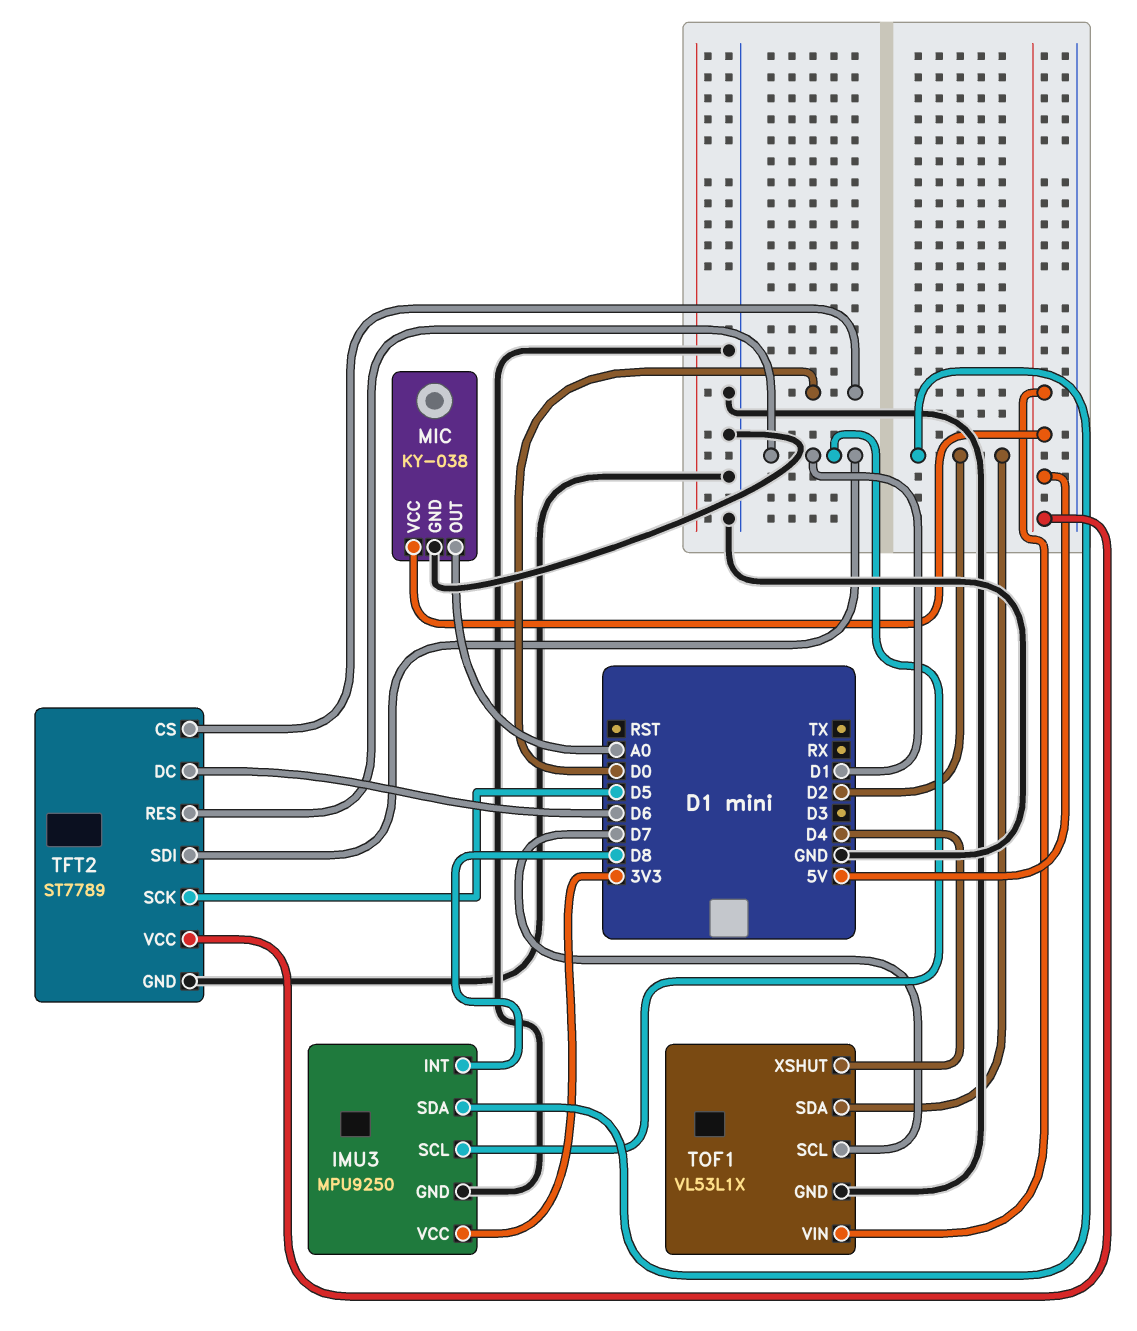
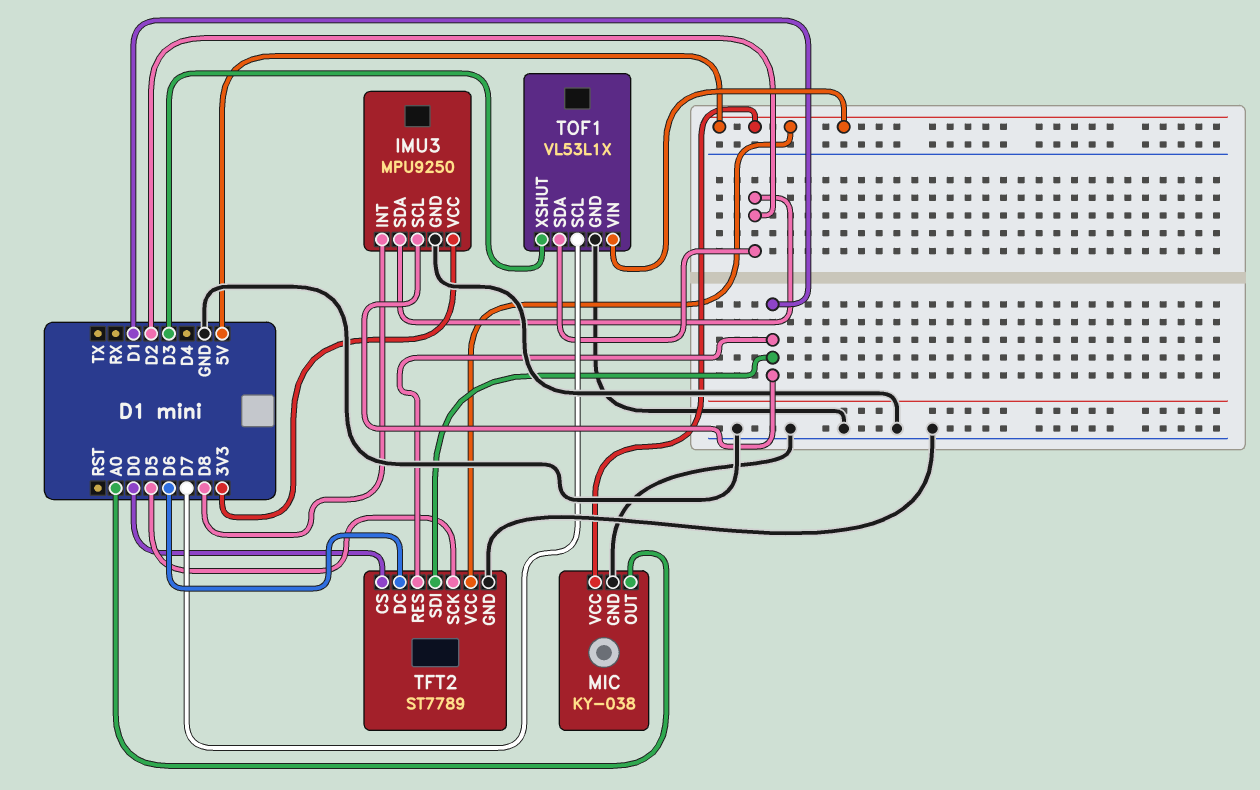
TOF1 pin XSHUT: D4 -> D3

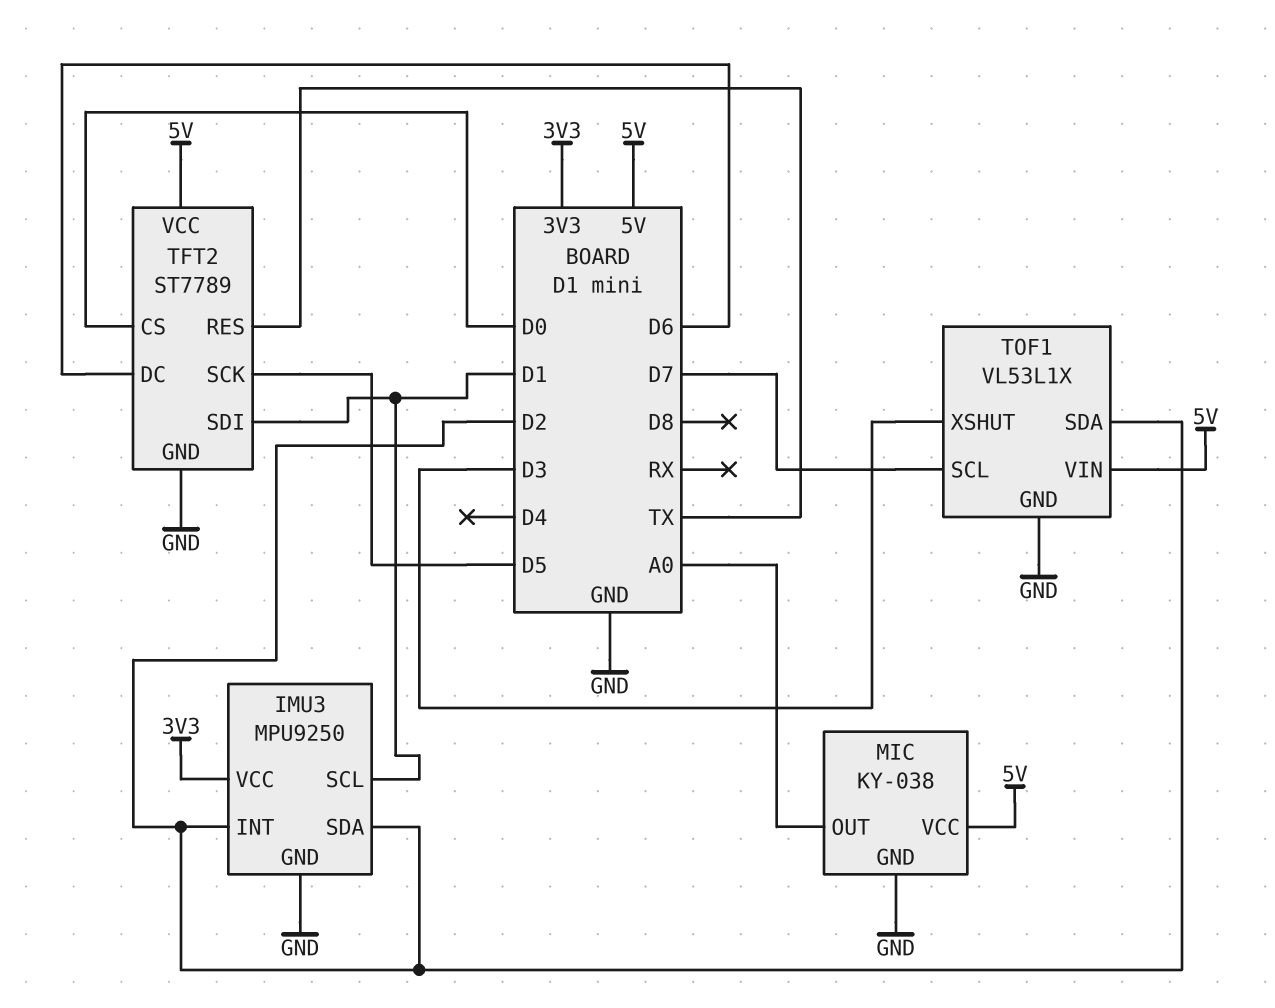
IMU3 pin INT: D8 -> D2
TFT2 pin RES: D1 -> TX

